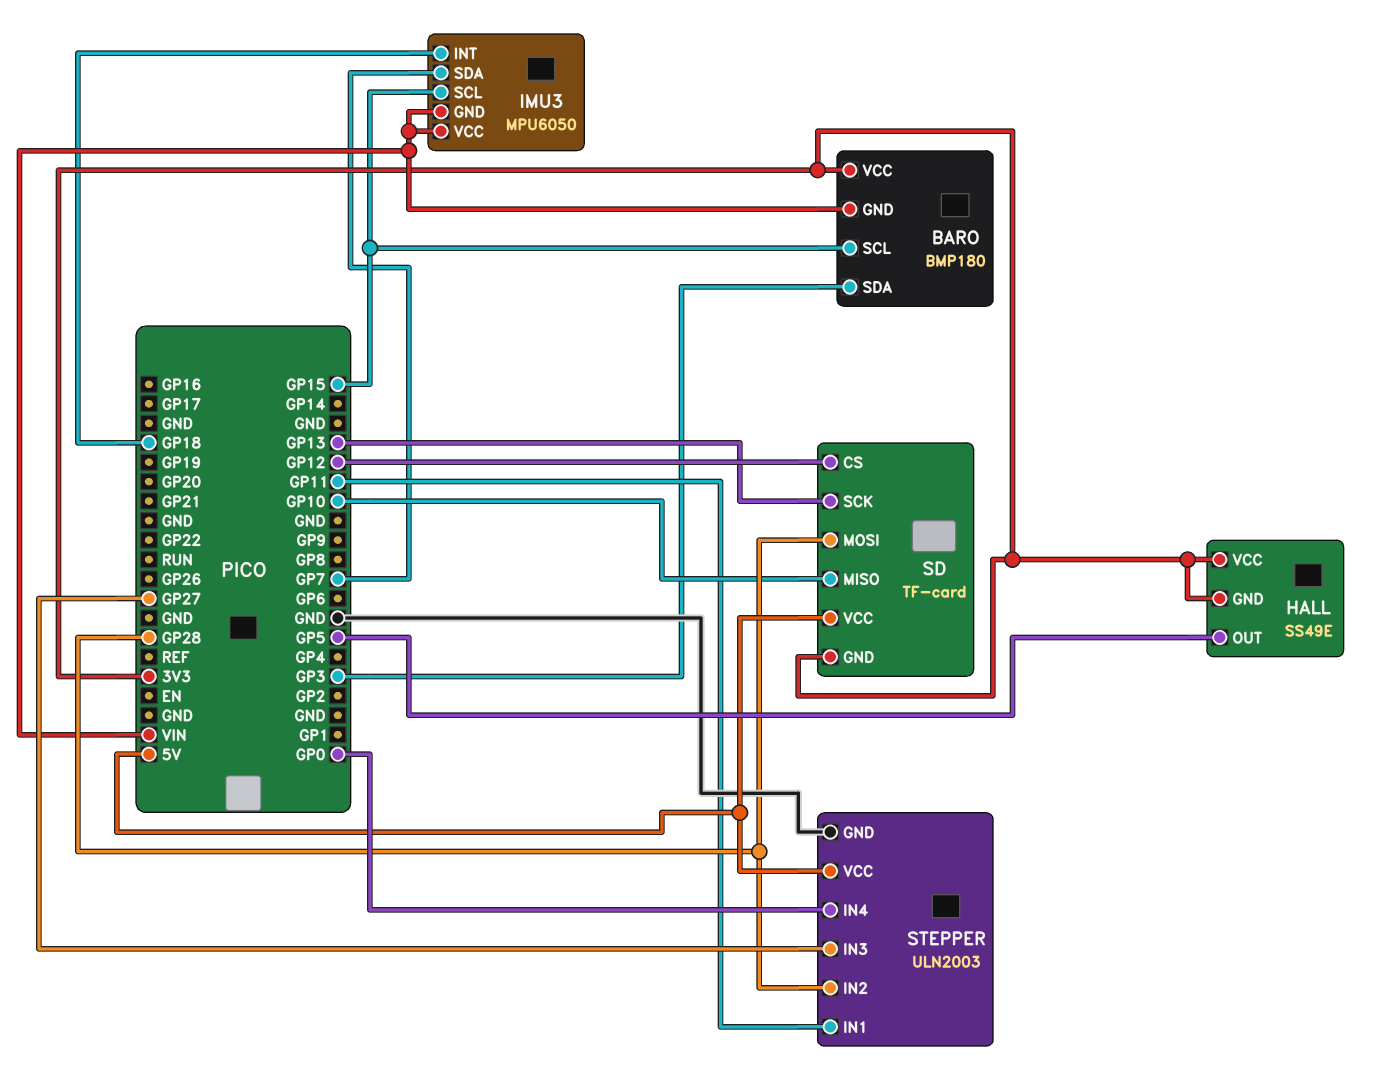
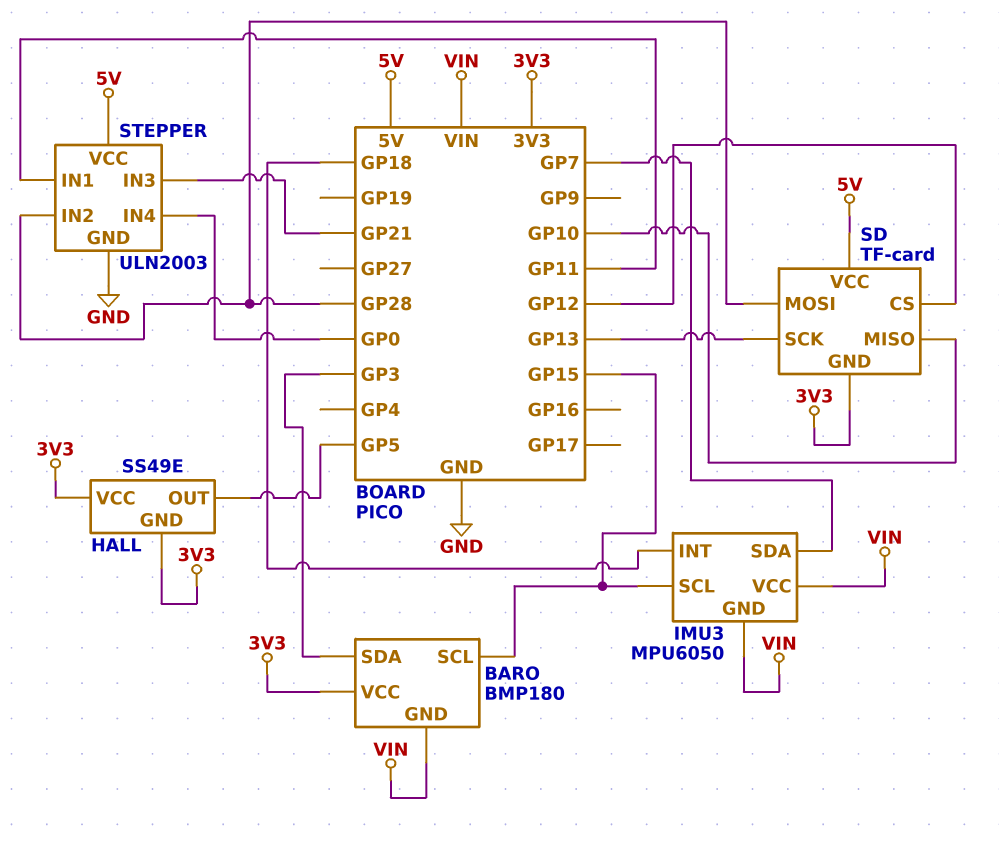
STEPPER pin IN3: GP27 -> GP21

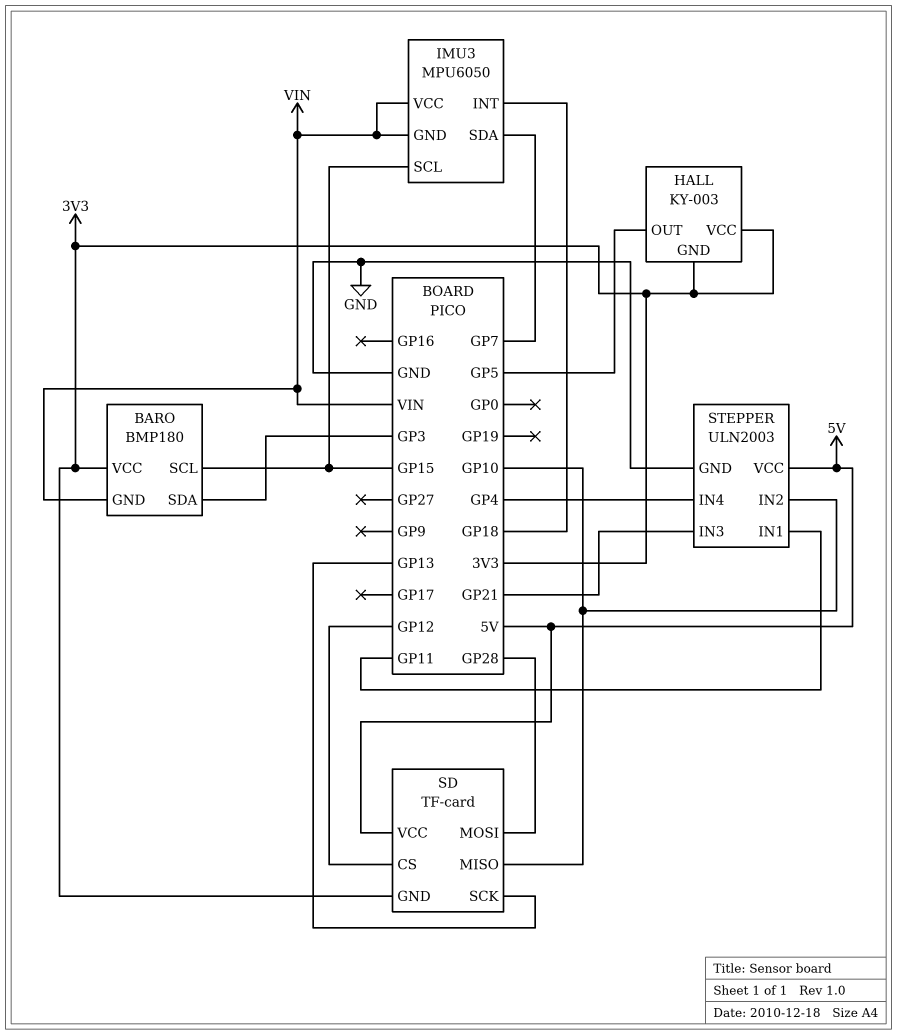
HALL: SS49E -> KY-003
STEPPER pin IN2: GP28 -> GP10
STEPPER pin IN4: GP0 -> GP4

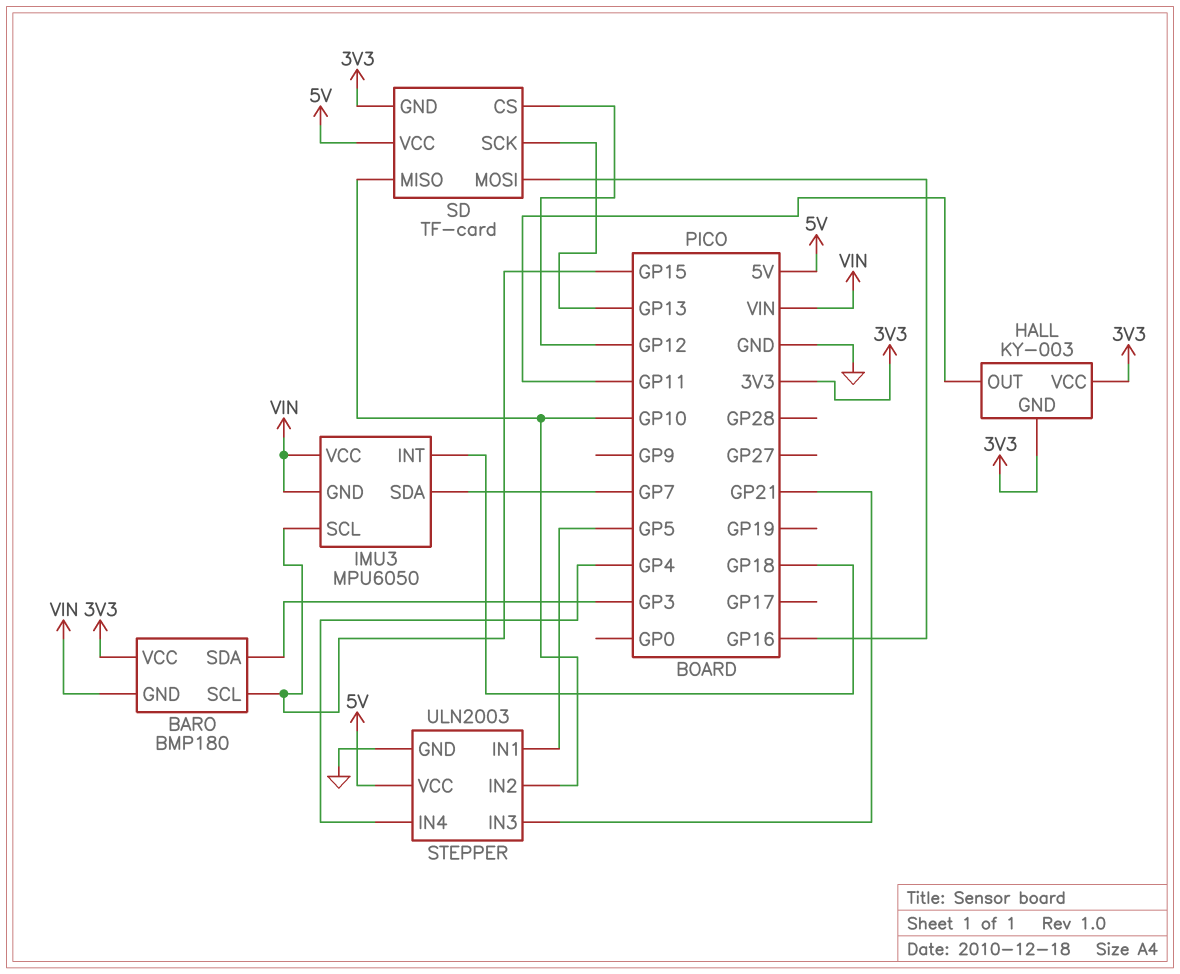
HALL pin OUT: GP5 -> GP11
SD pin MOSI: GP28 -> GP16
STEPPER pin IN1: GP11 -> GP5

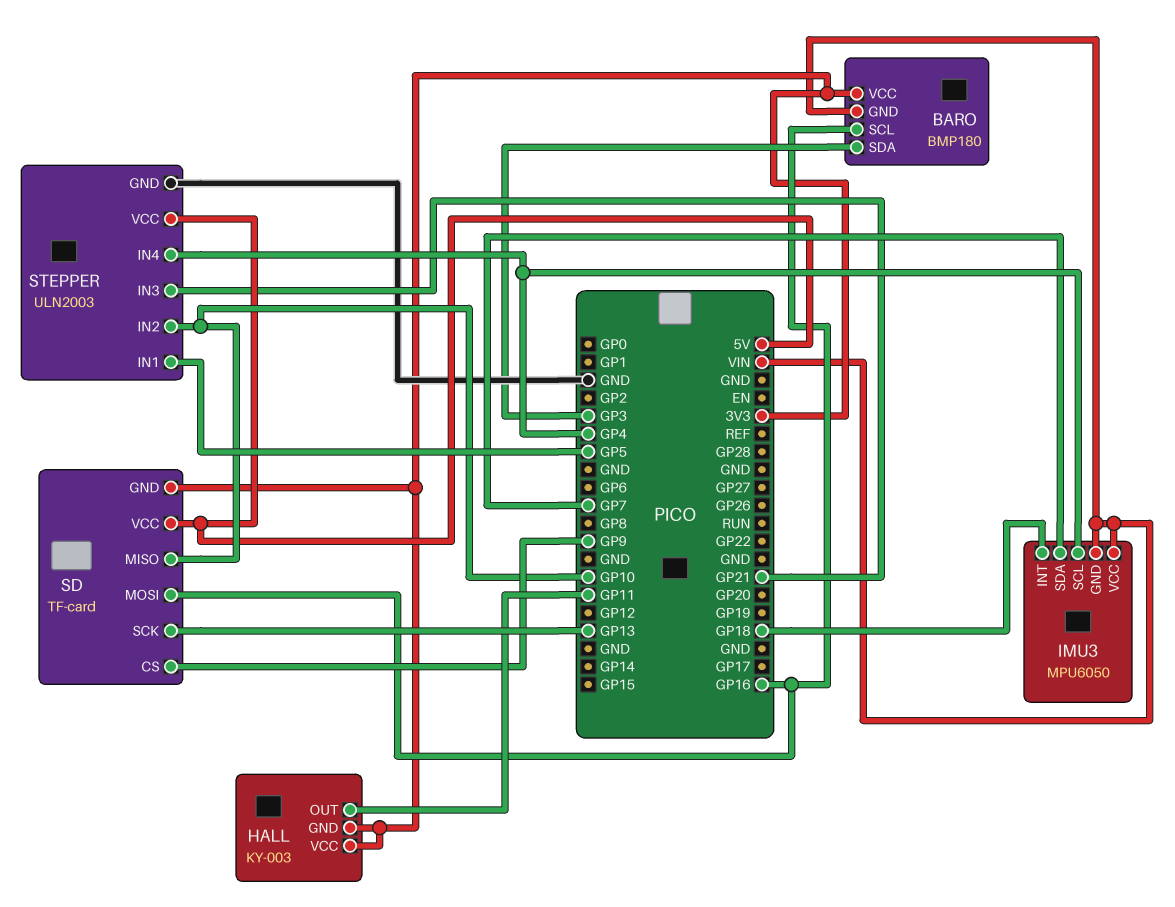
BARO pin SCL: GP15 -> GP16
IMU3 pin SCL: GP15 -> GP4
SD pin CS: GP12 -> GP9

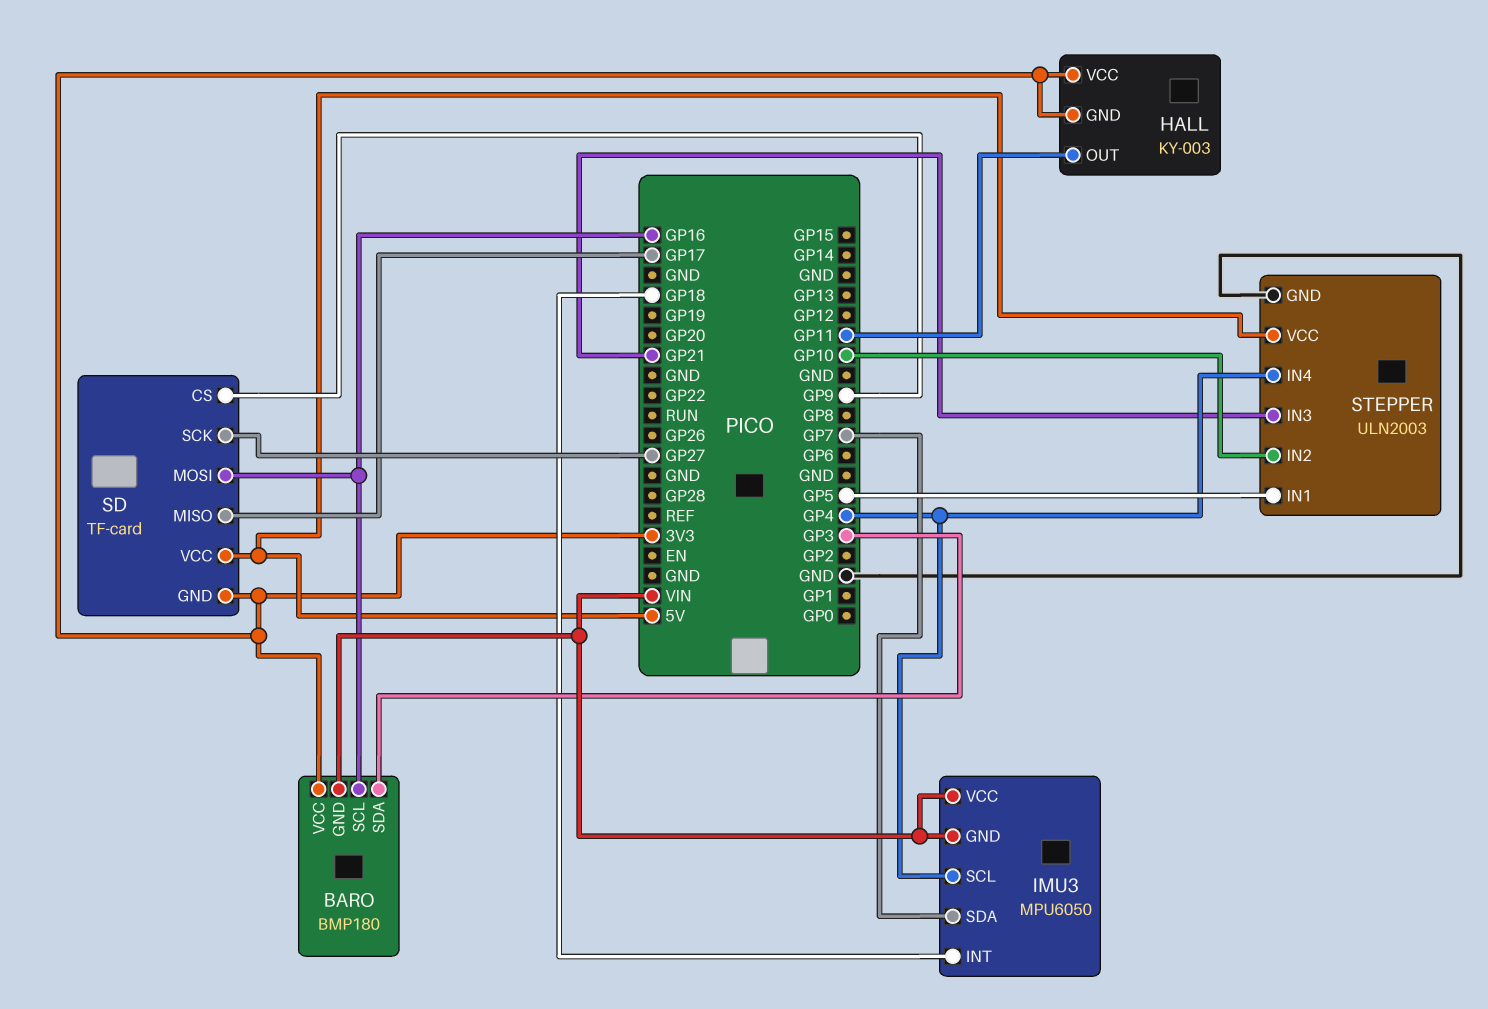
SD pin MISO: GP10 -> GP17
SD pin SCK: GP13 -> GP27

